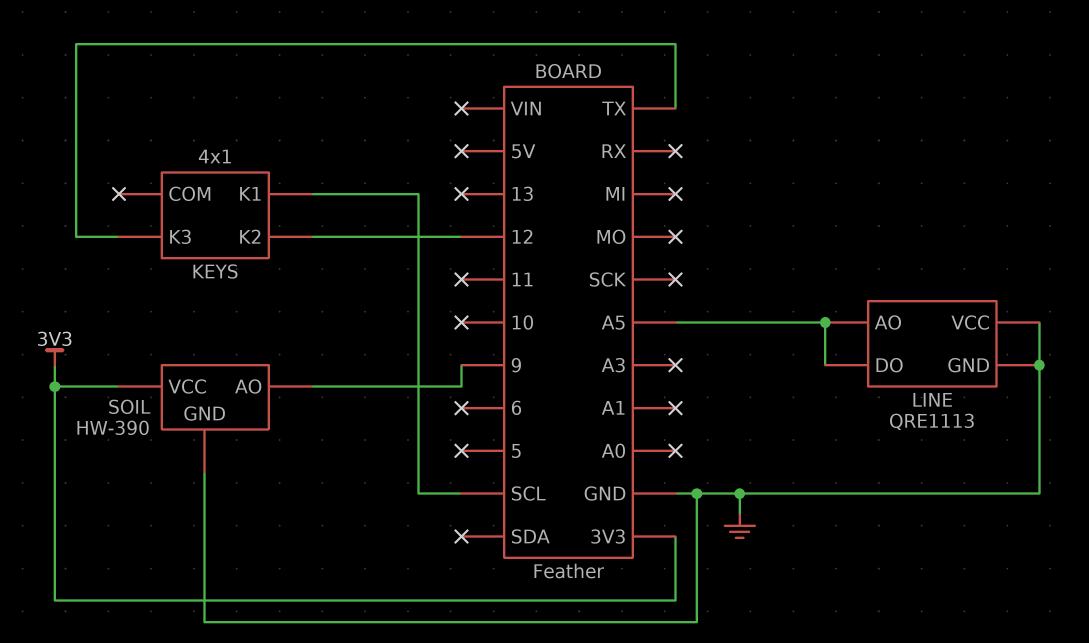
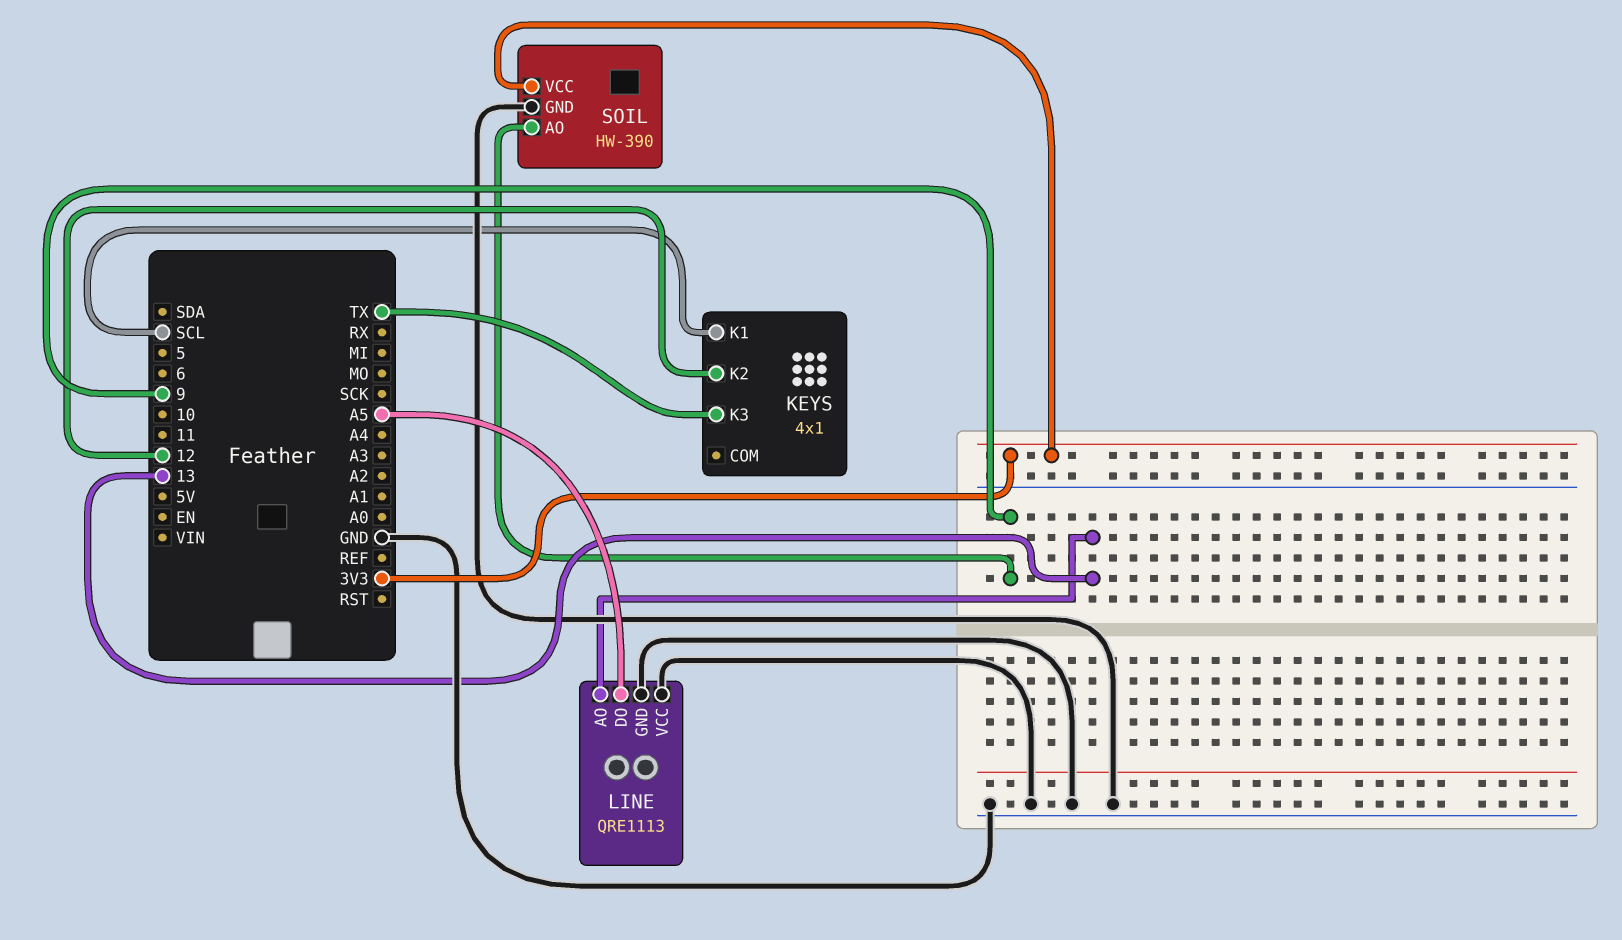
LINE pin AO: A5 -> 13

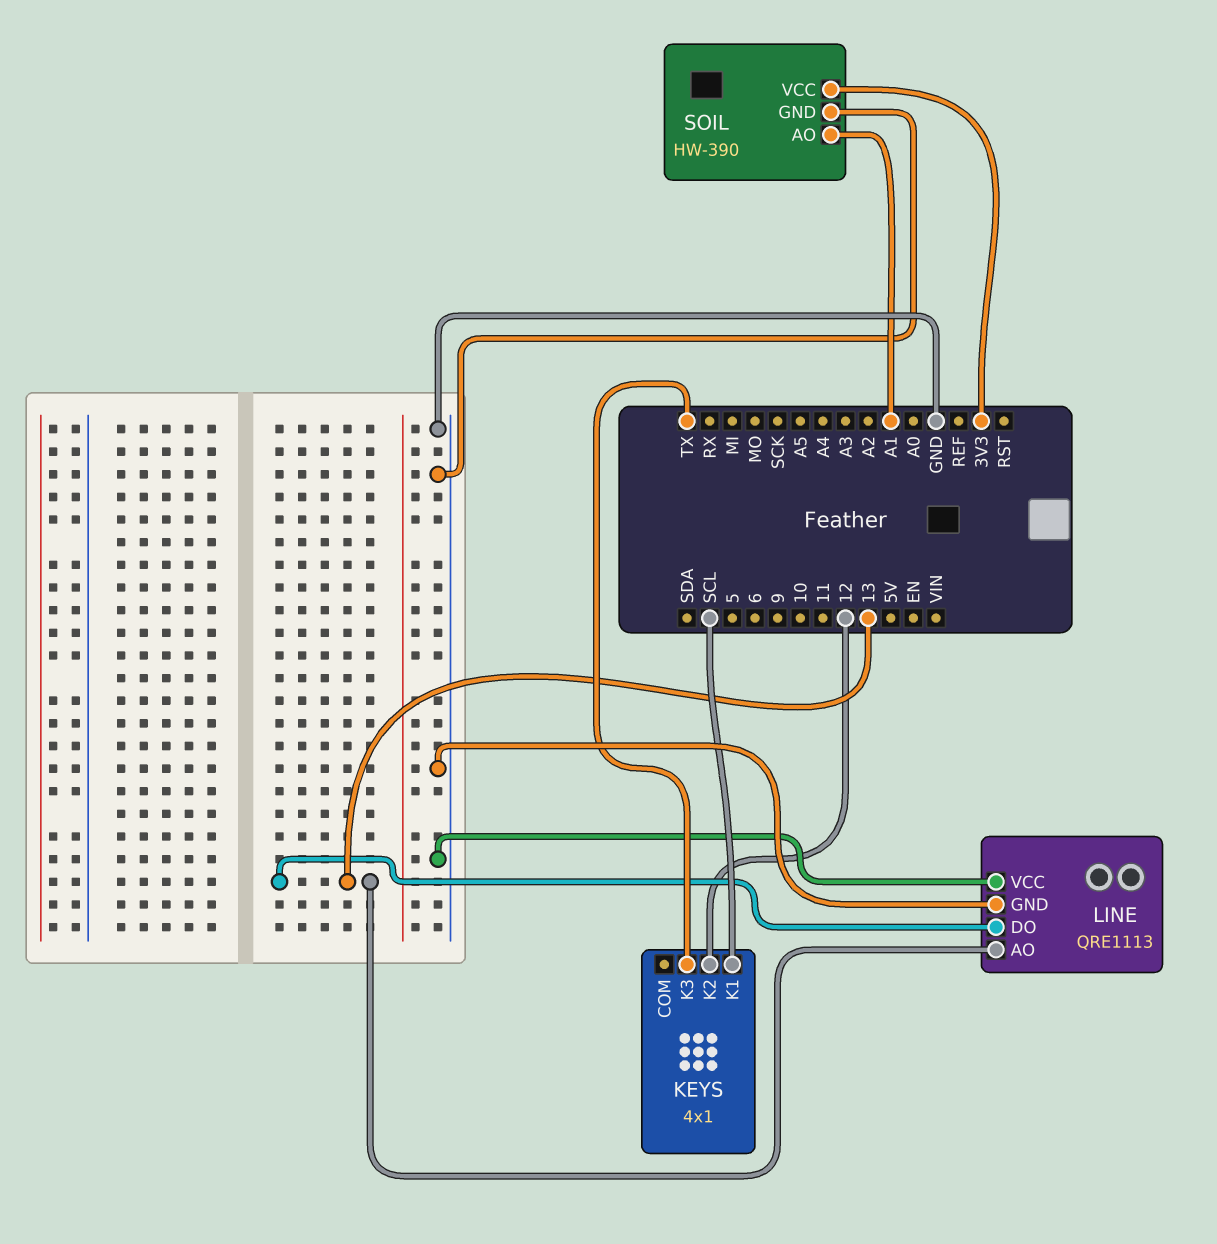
LINE pin DO: A5 -> 13
SOIL pin AO: 9 -> A1

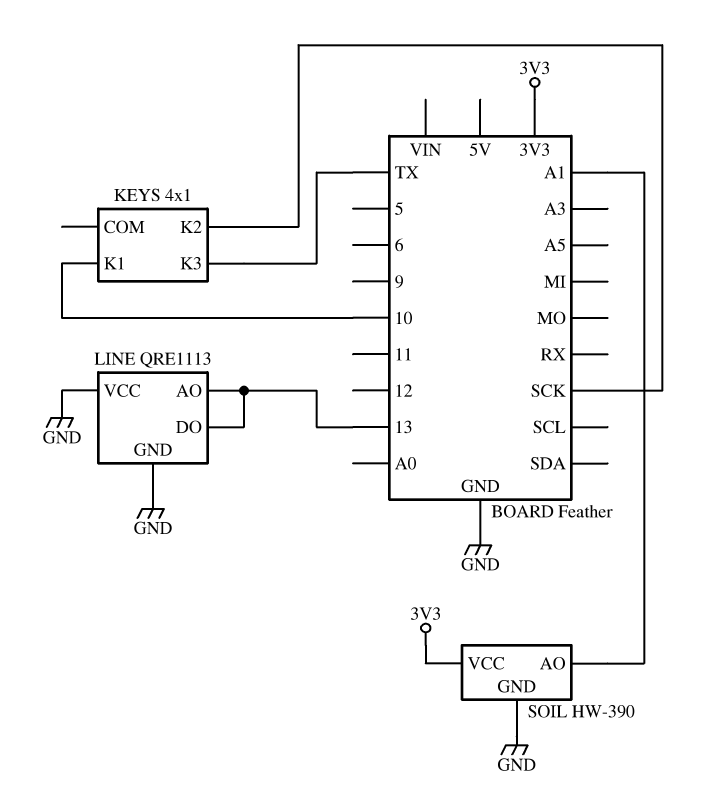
KEYS pin K1: SCL -> 10
KEYS pin K2: 12 -> SCK

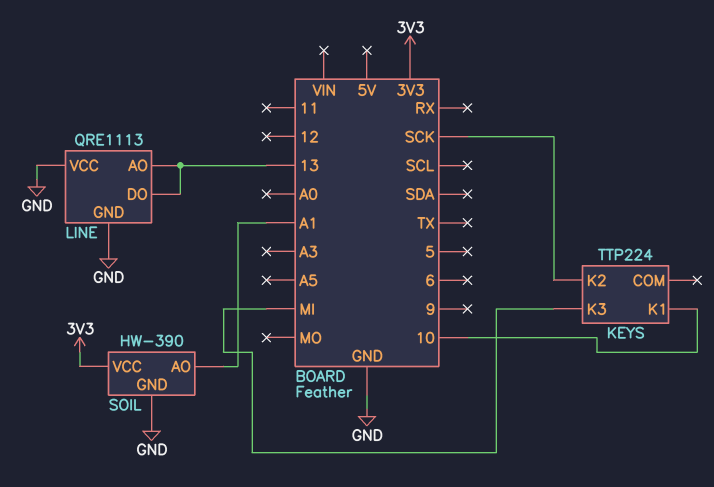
KEYS: 4x1 -> TTP224
KEYS pin K3: TX -> MI

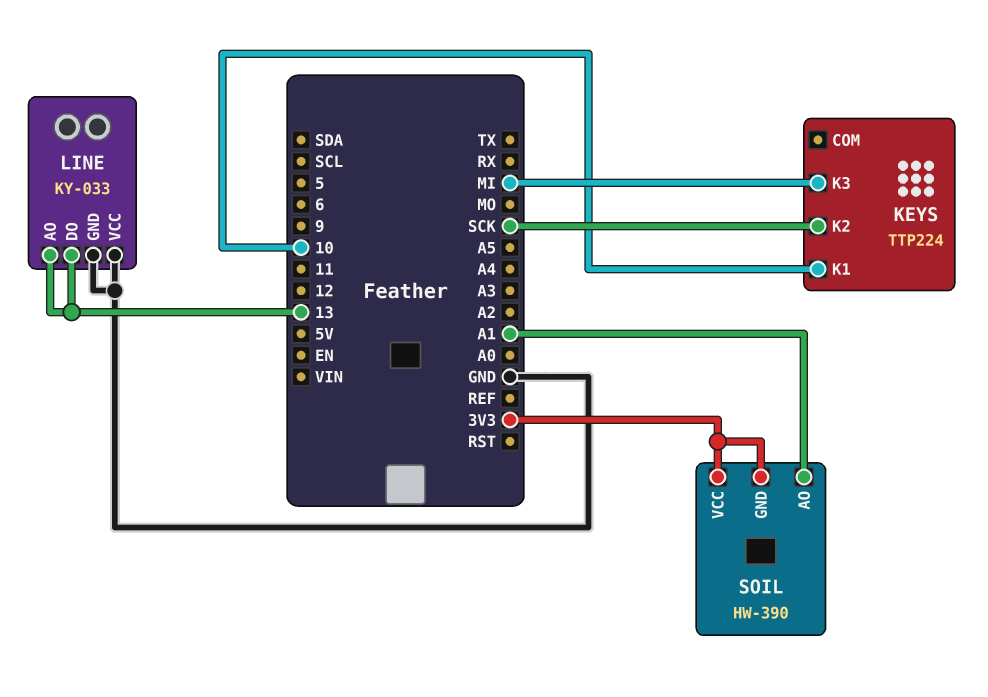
LINE: QRE1113 -> KY-033
SOIL pin GND: GND -> 3V3

